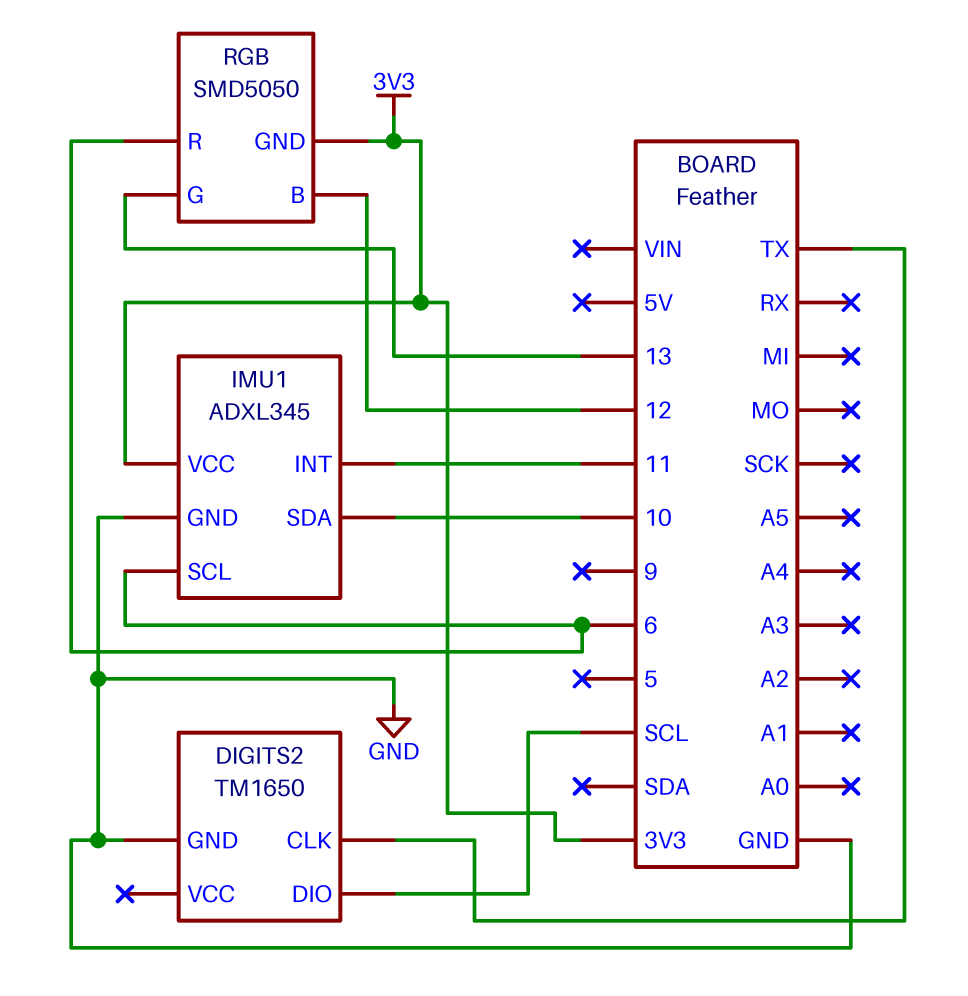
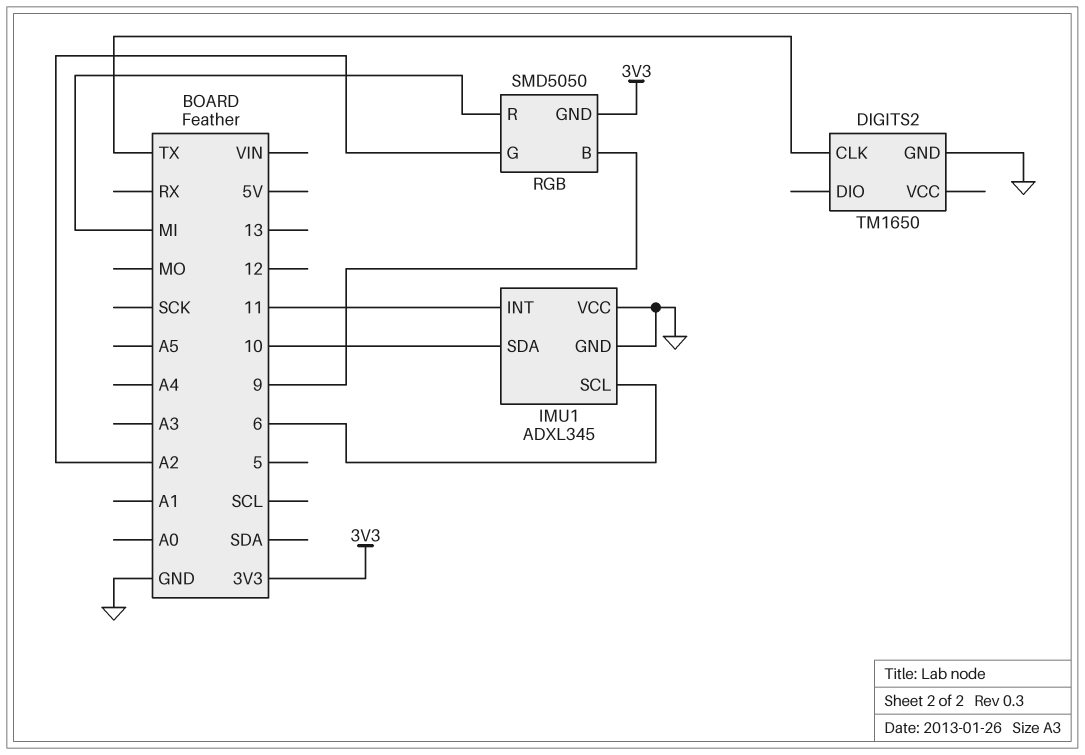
DIGITS2 pin DIO: SCL -> none
IMU1 pin VCC: 3V3 -> GND
RGB pin B: 12 -> 9
RGB pin G: 13 -> A2
RGB pin R: 6 -> MI

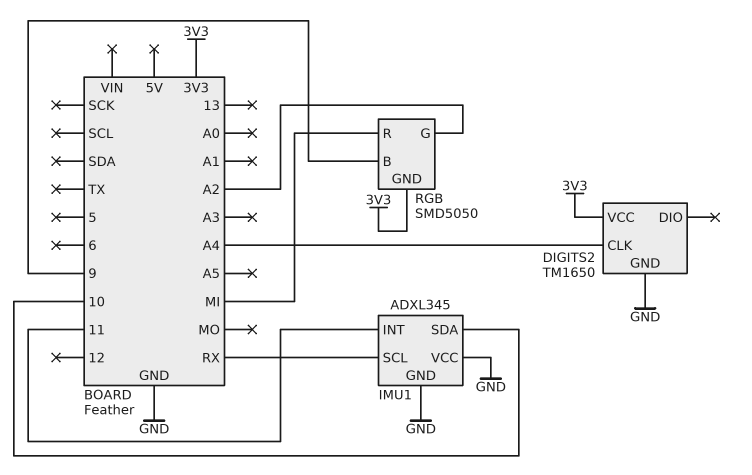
DIGITS2 pin CLK: TX -> A4
DIGITS2 pin VCC: none -> 3V3
IMU1 pin SCL: 6 -> RX

